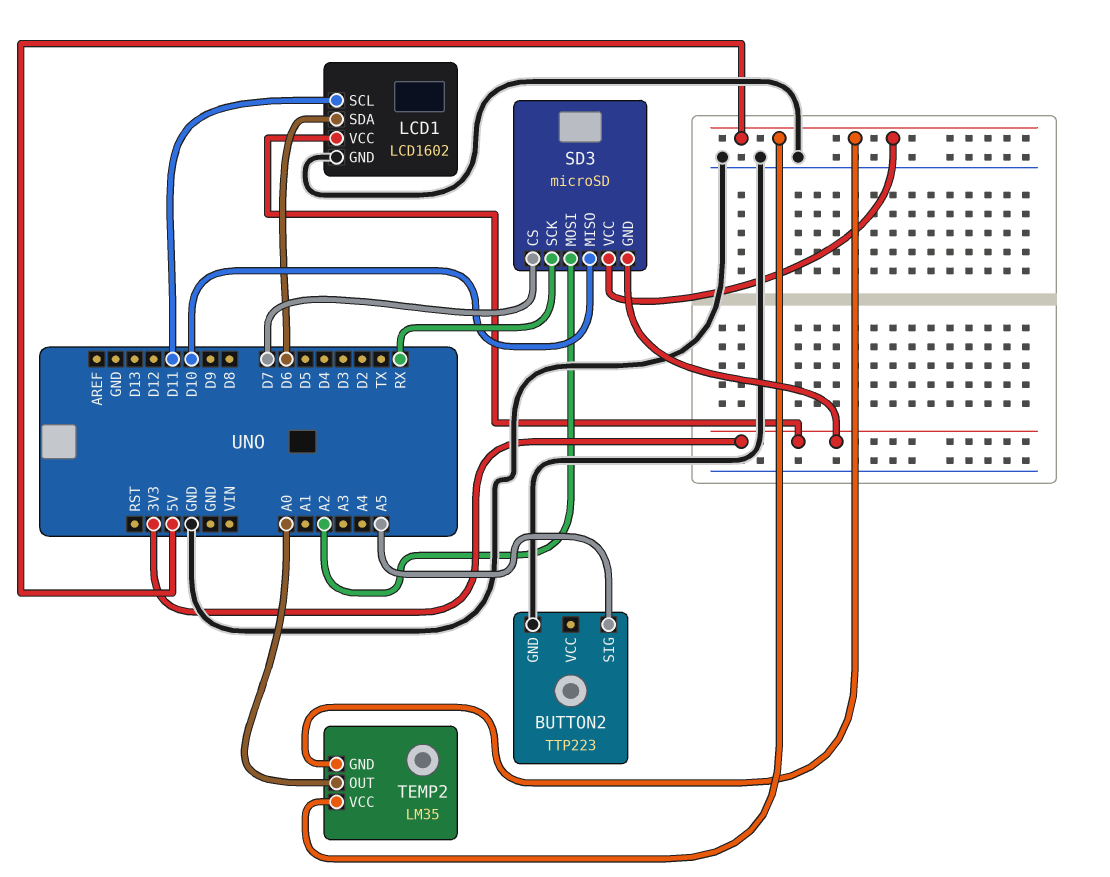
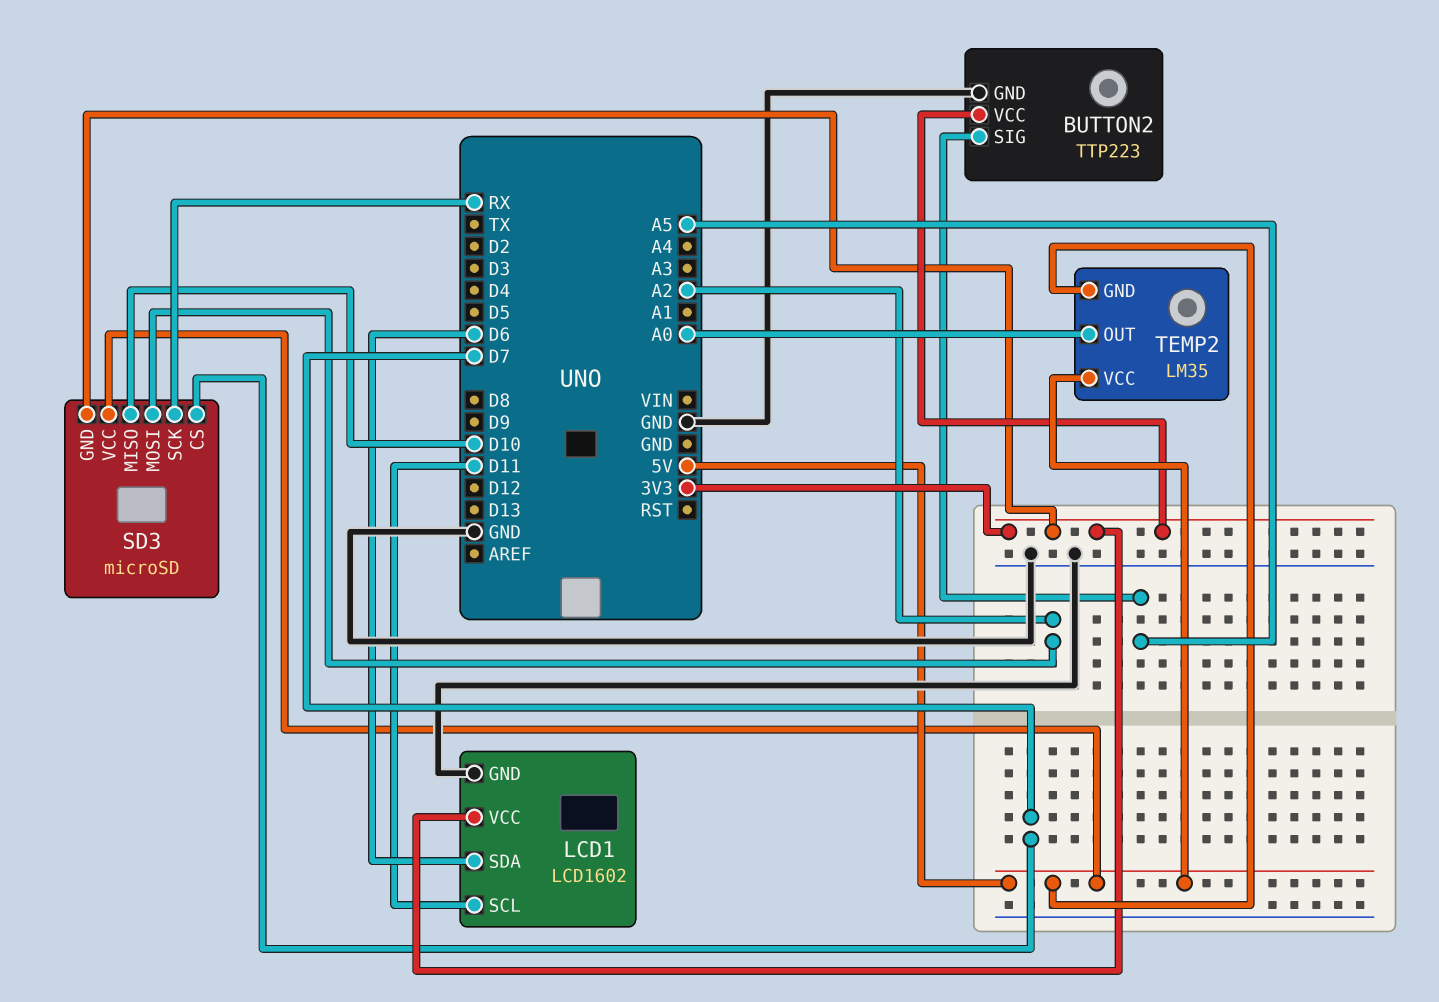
BUTTON2 pin VCC: none -> 3V3

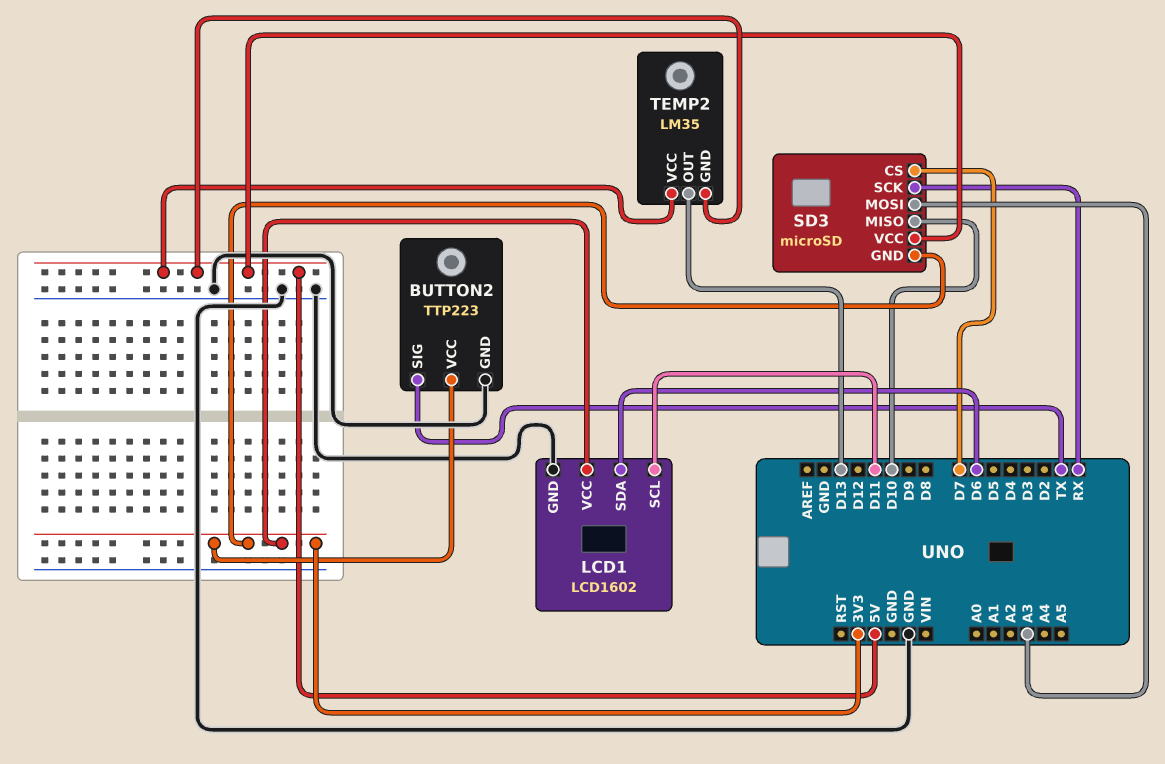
BUTTON2 pin SIG: A5 -> TX
SD3 pin MOSI: A2 -> A3
TEMP2 pin OUT: A0 -> D13

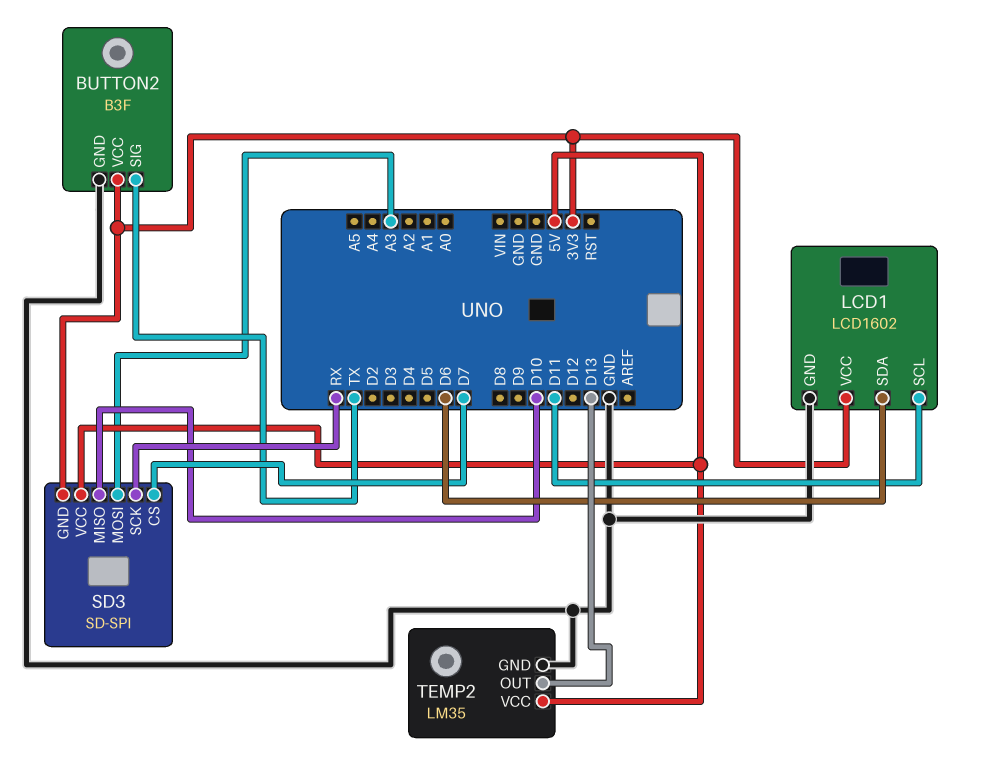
BUTTON2: TTP223 -> B3F
SD3: microSD -> SD-SPI
TEMP2 pin GND: 5V -> GND

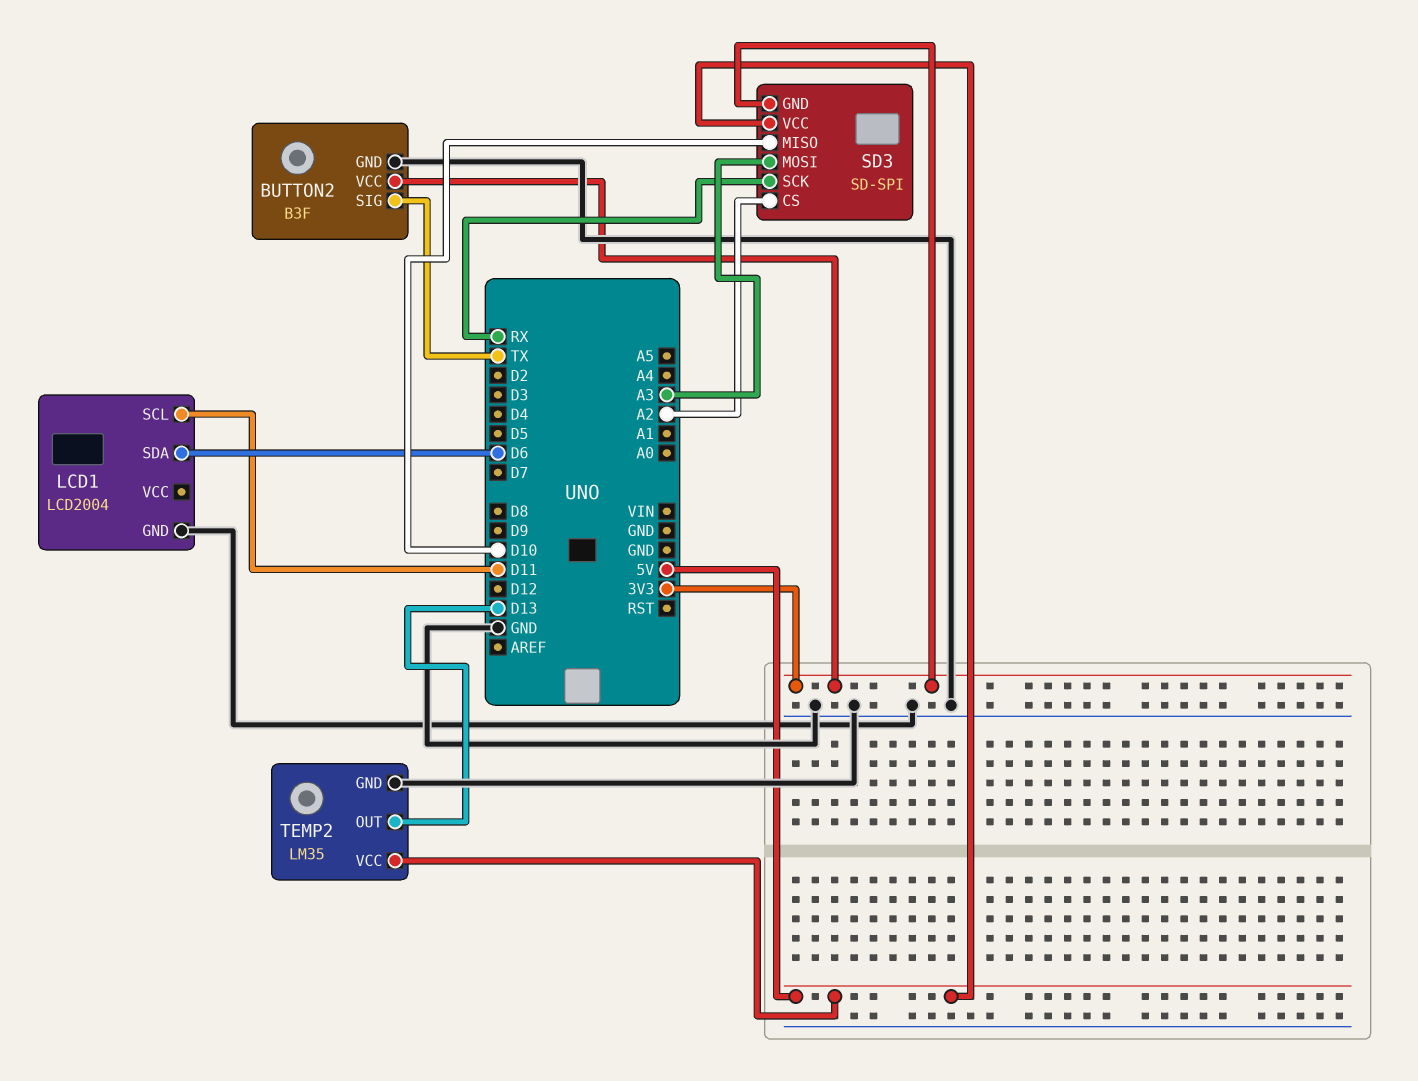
LCD1: LCD1602 -> LCD2004
LCD1 pin VCC: 3V3 -> none
SD3 pin CS: D7 -> A2

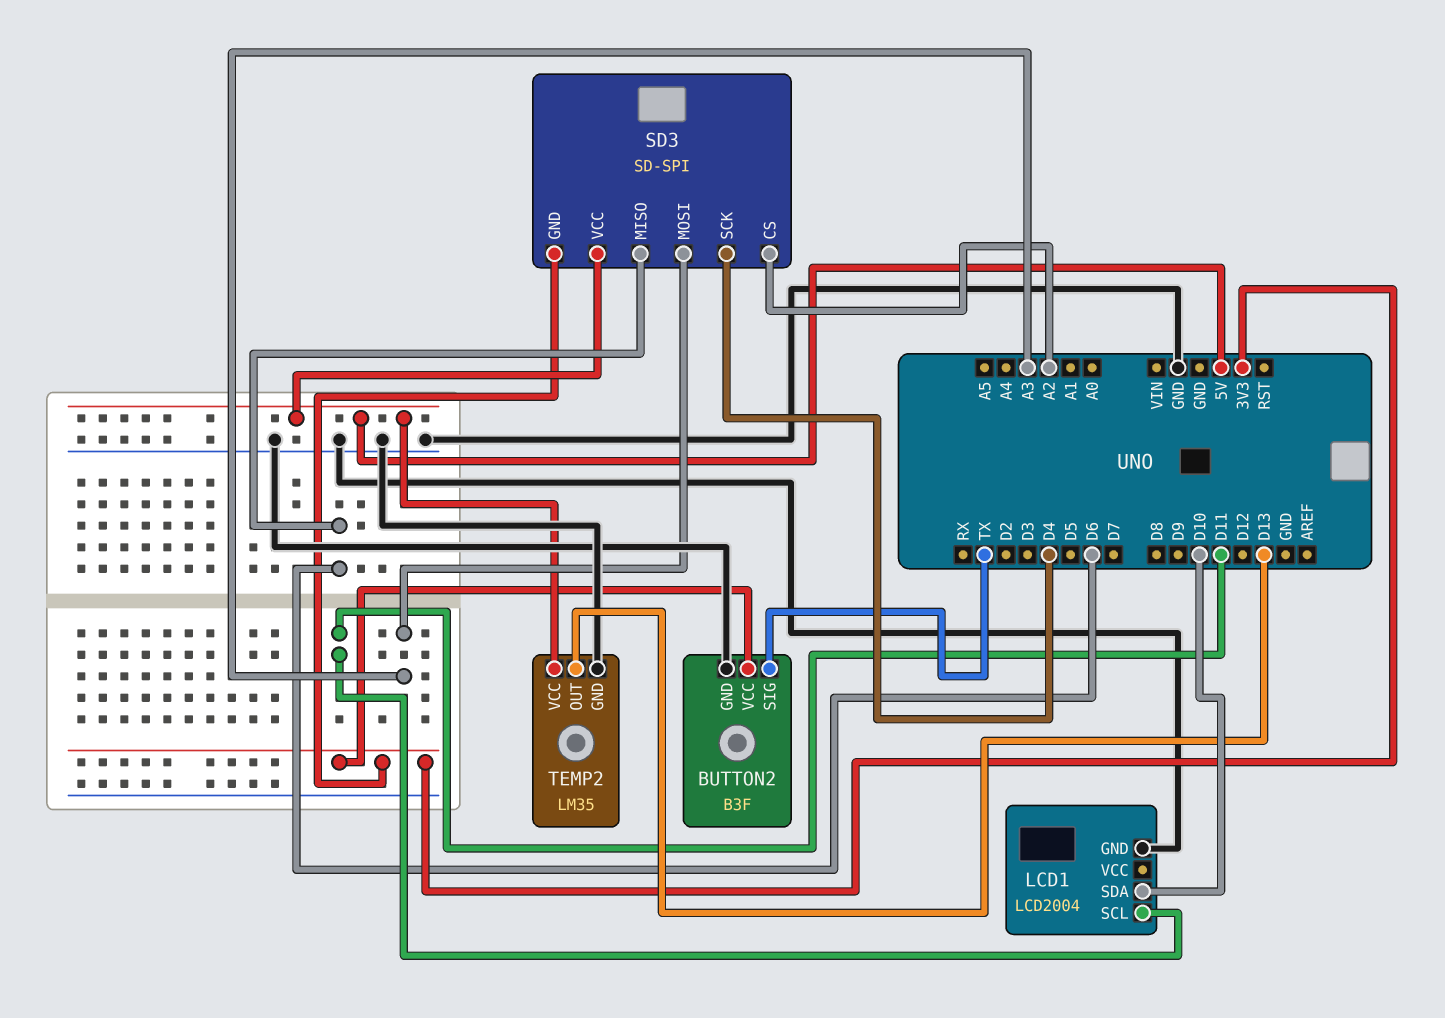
LCD1 pin SDA: D6 -> D10
SD3 pin MISO: D10 -> D6
SD3 pin SCK: RX -> D4

